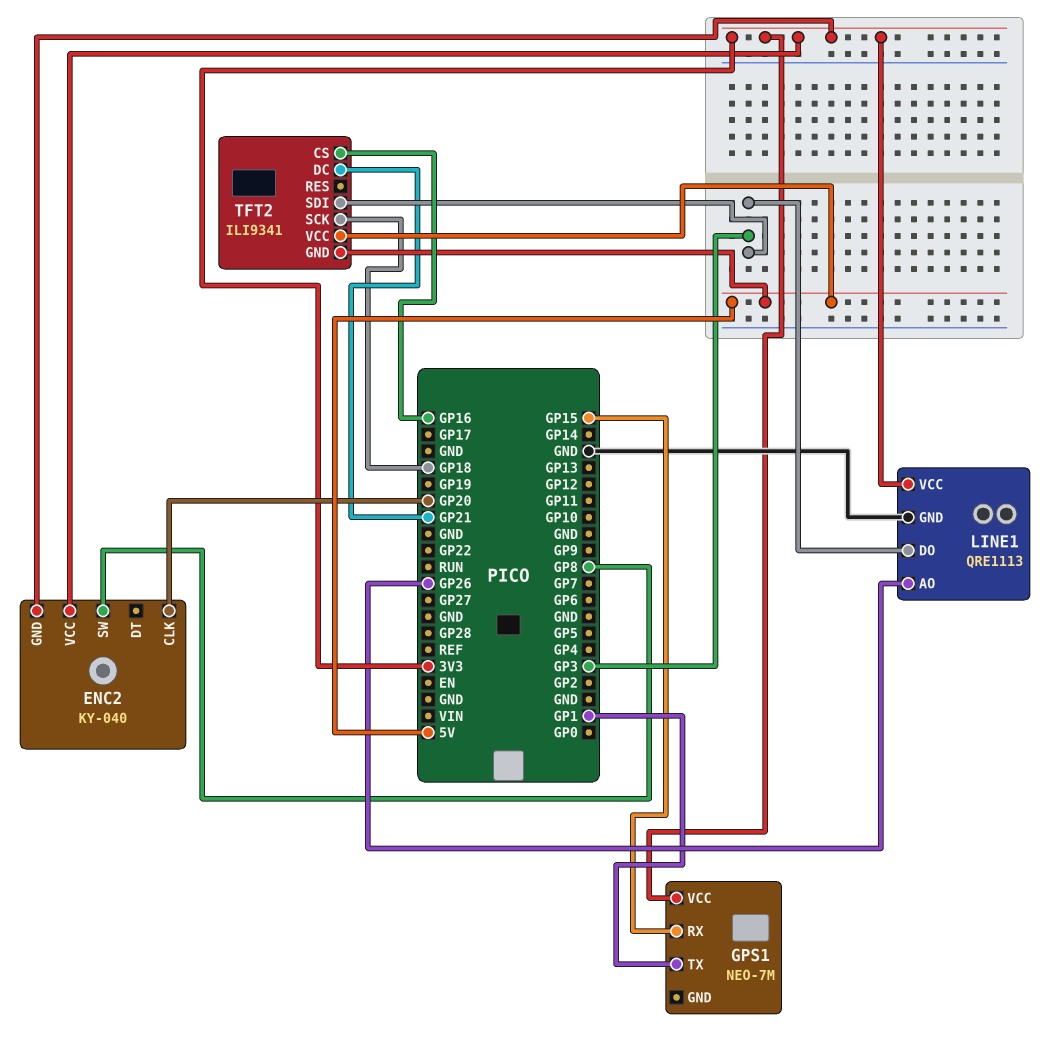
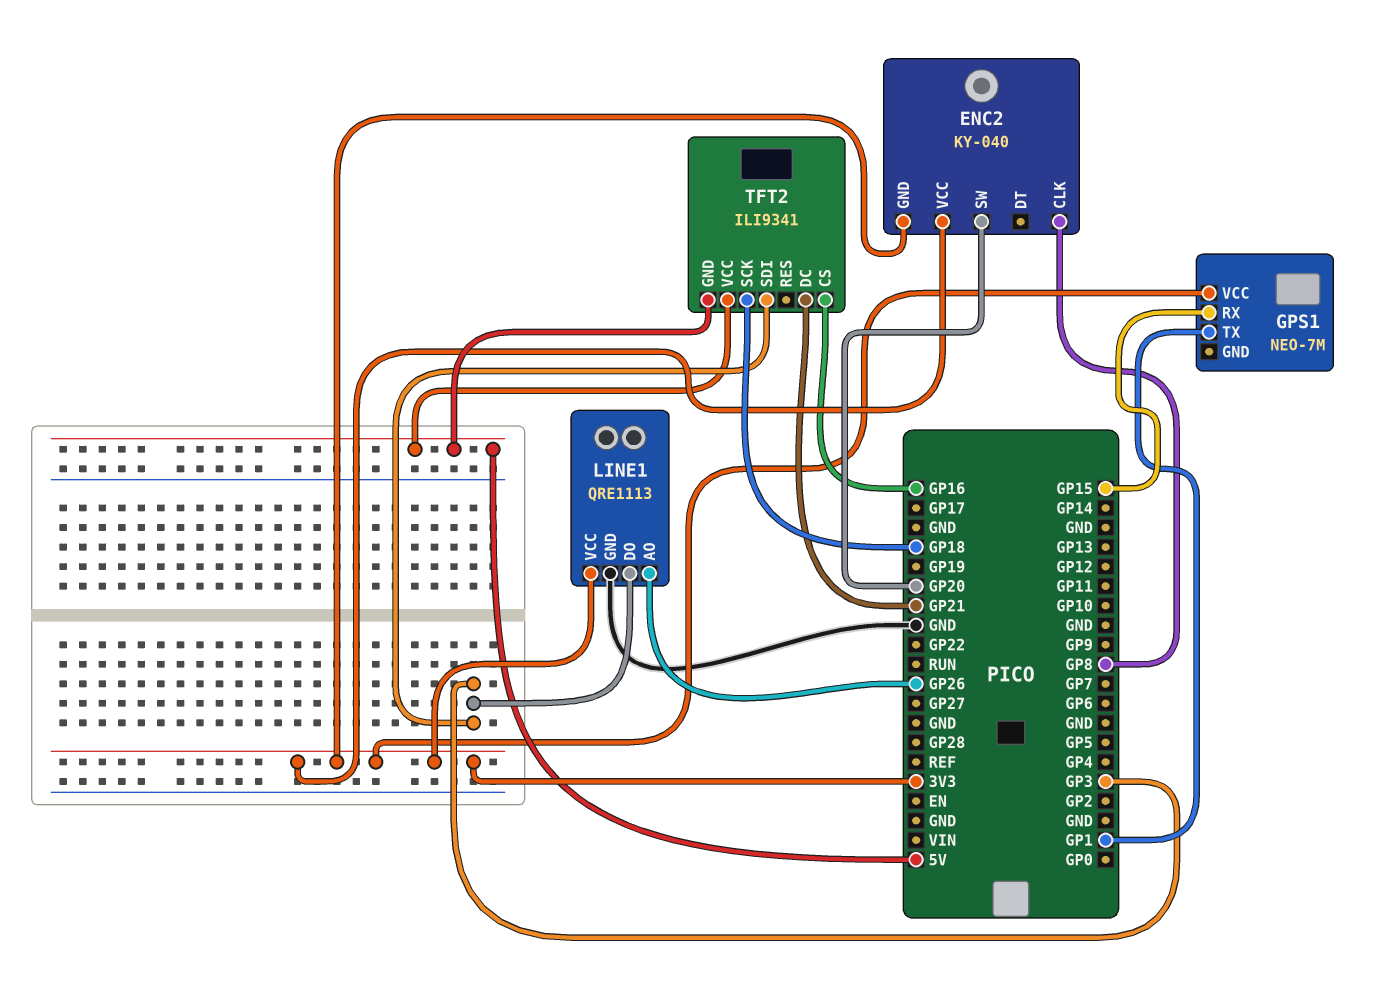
ENC2 pin CLK: GP20 -> GP8
ENC2 pin SW: GP8 -> GP20

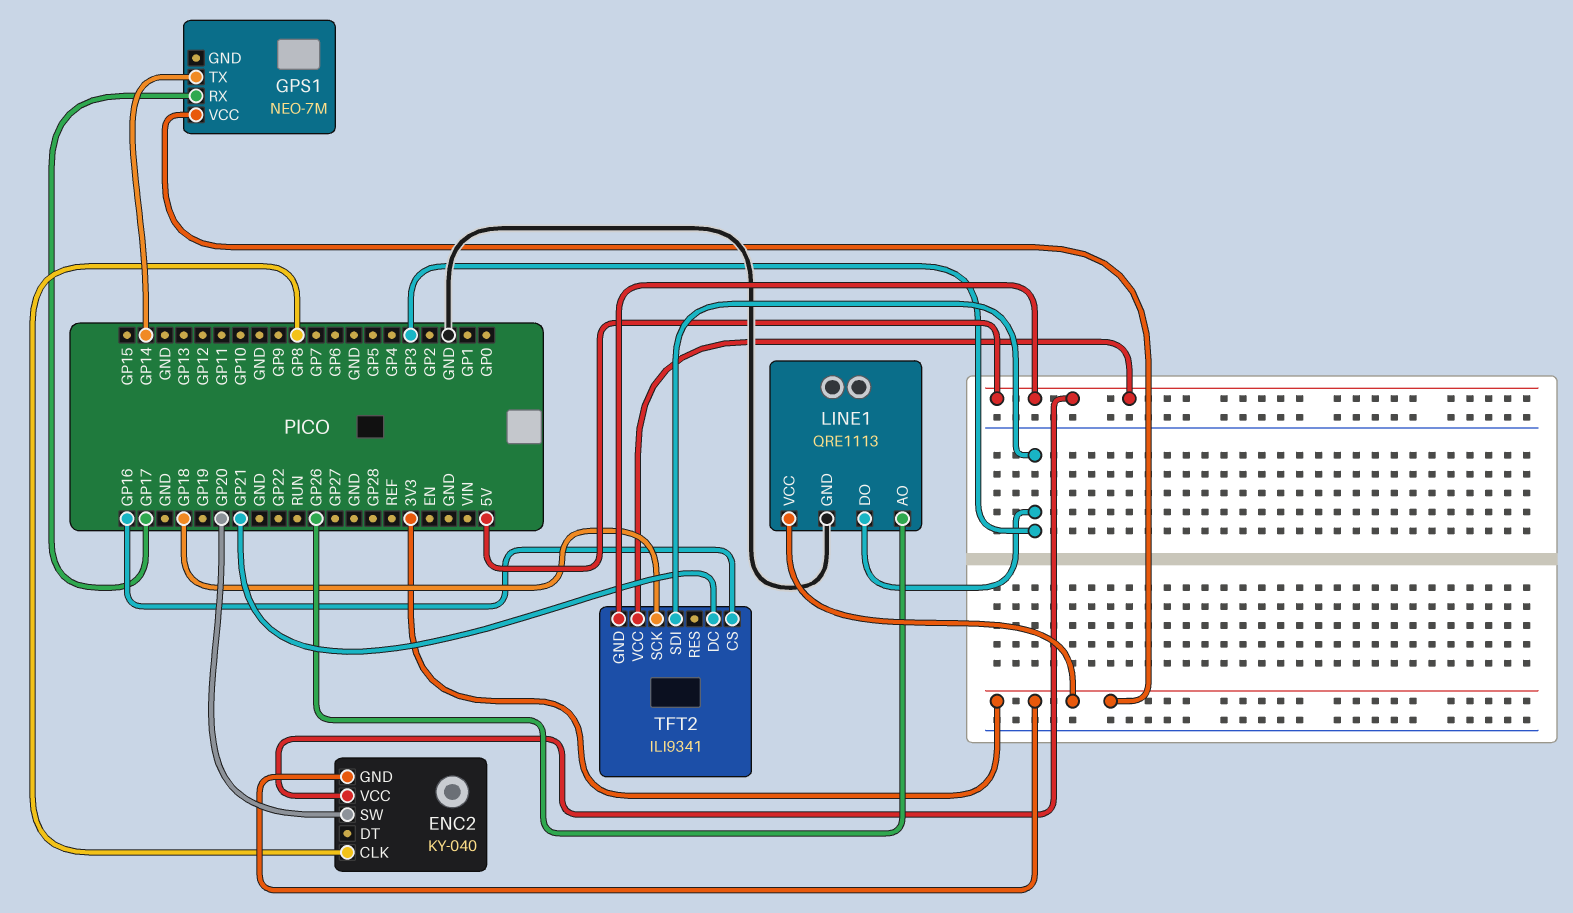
ENC2 pin VCC: 3V3 -> 5V
GPS1 pin RX: GP15 -> GP17
GPS1 pin TX: GP1 -> GP14

